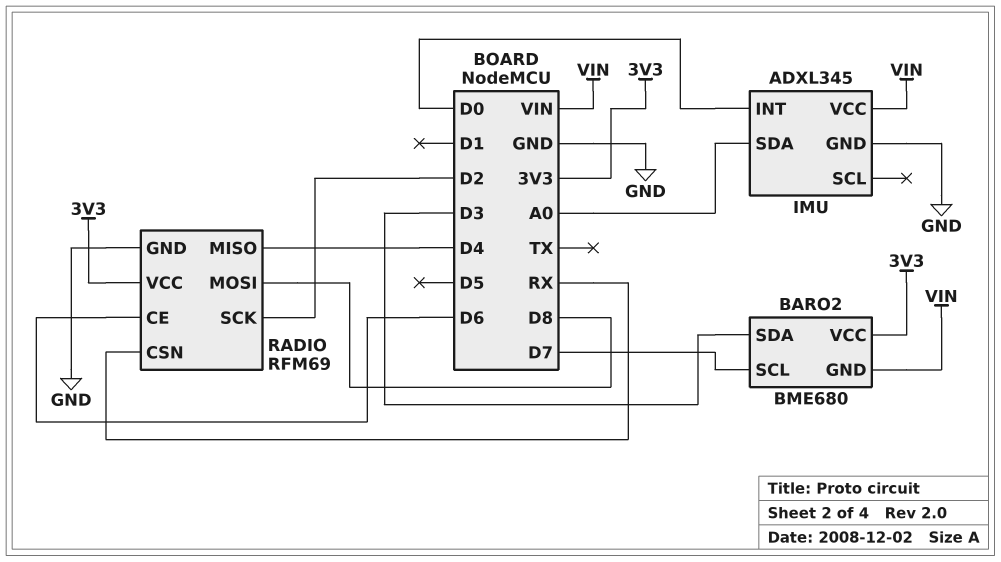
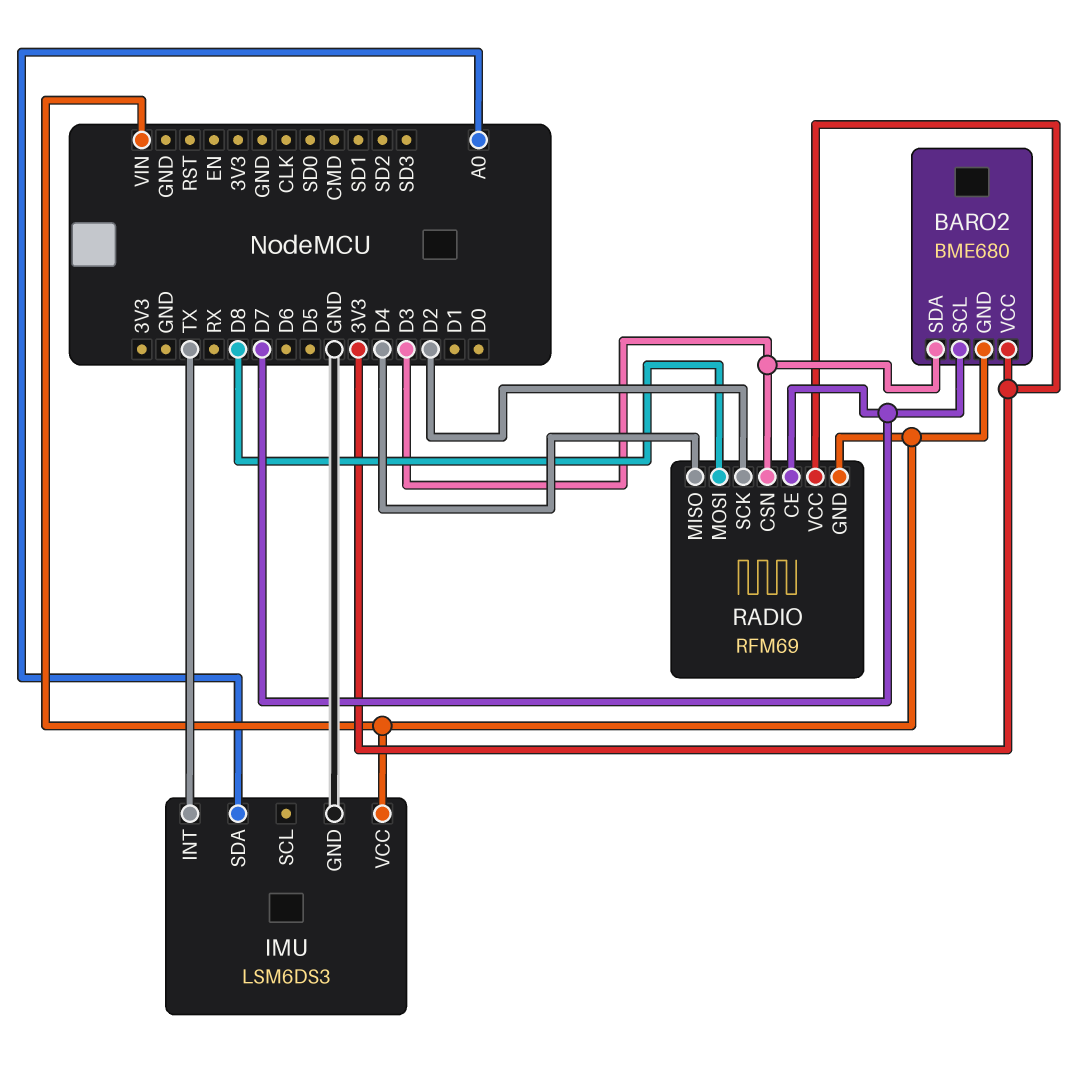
IMU: ADXL345 -> LSM6DS3
IMU pin INT: D0 -> TX
RADIO pin CE: D6 -> D7
RADIO pin CSN: RX -> D3
RADIO pin GND: GND -> VIN

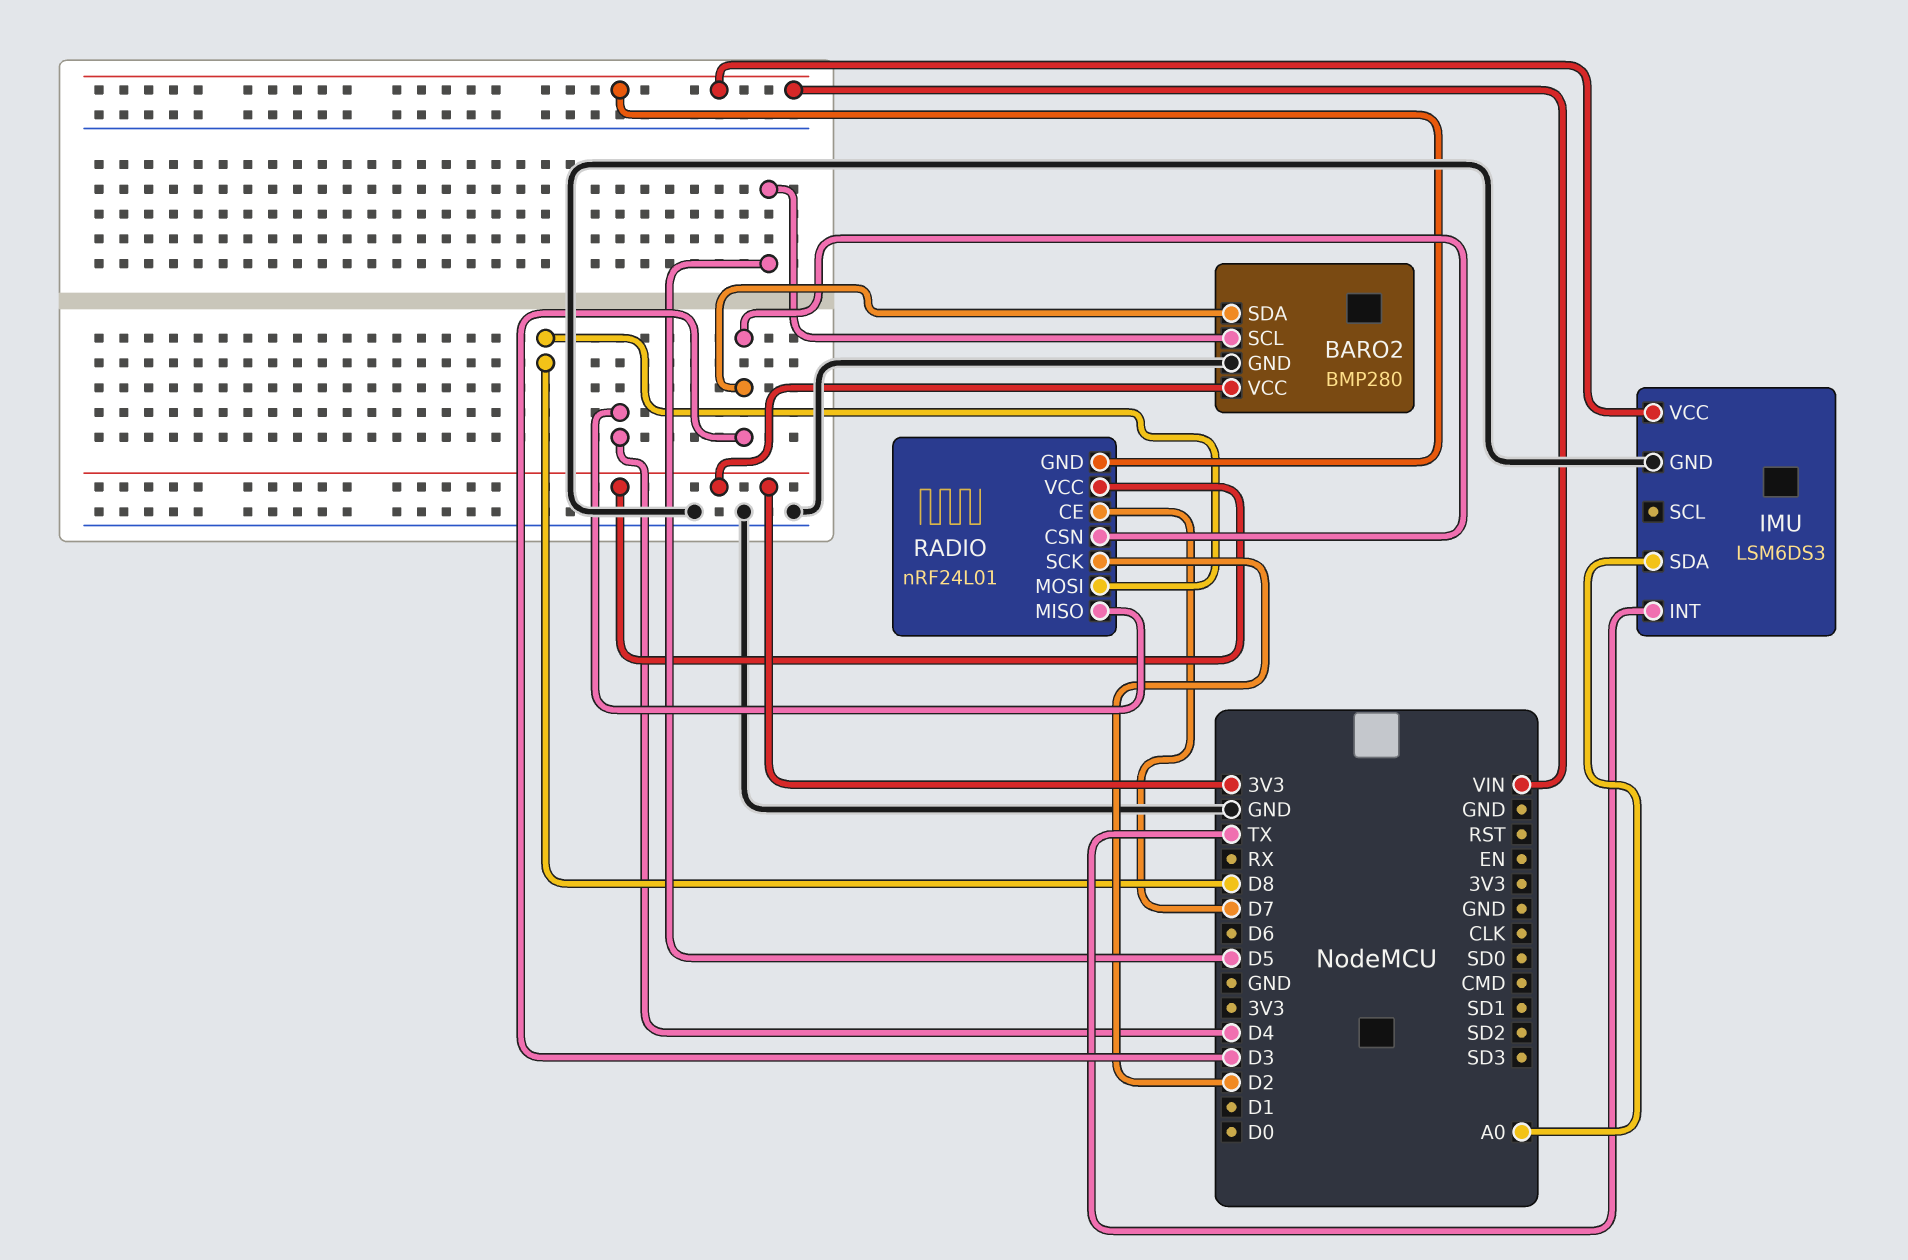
BARO2: BME680 -> BMP280
BARO2 pin GND: VIN -> GND
BARO2 pin SCL: D7 -> D5
RADIO: RFM69 -> nRF24L01

